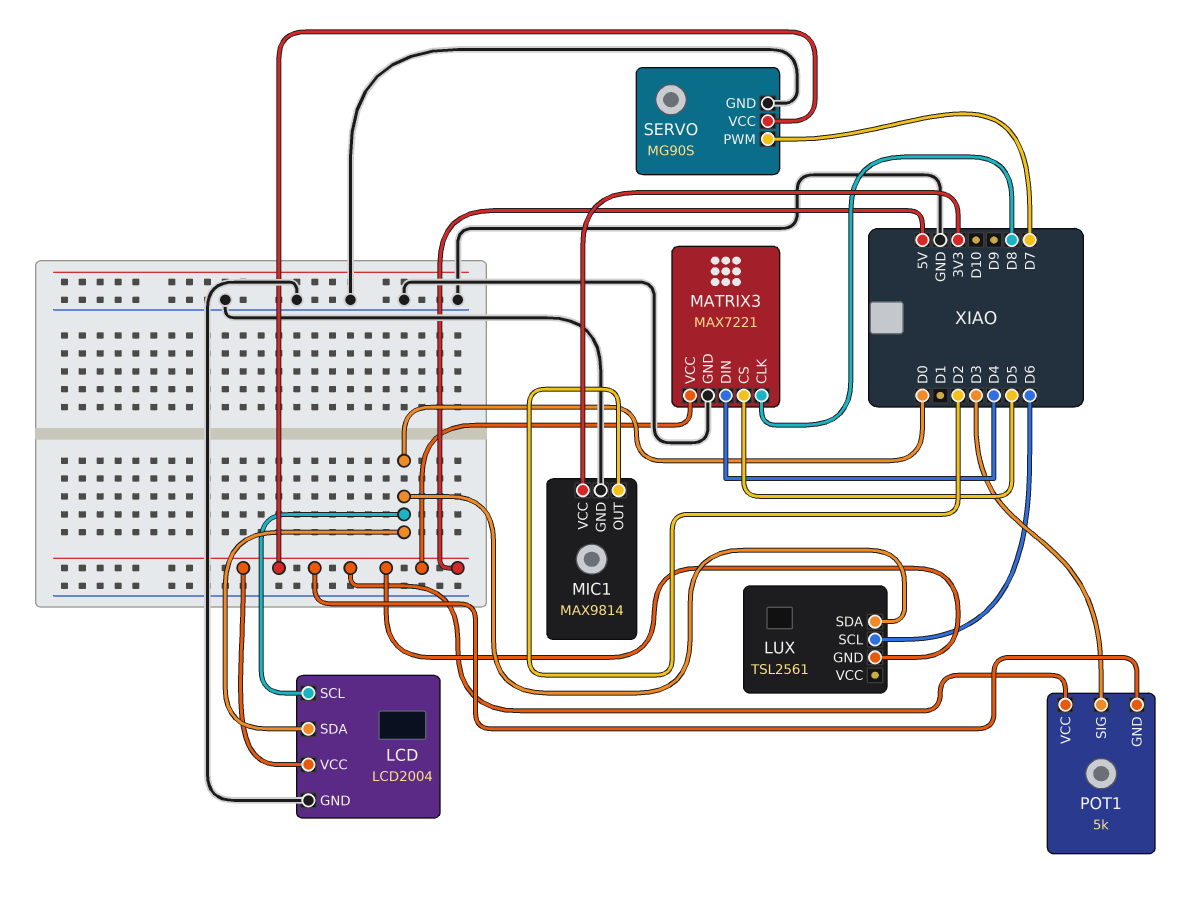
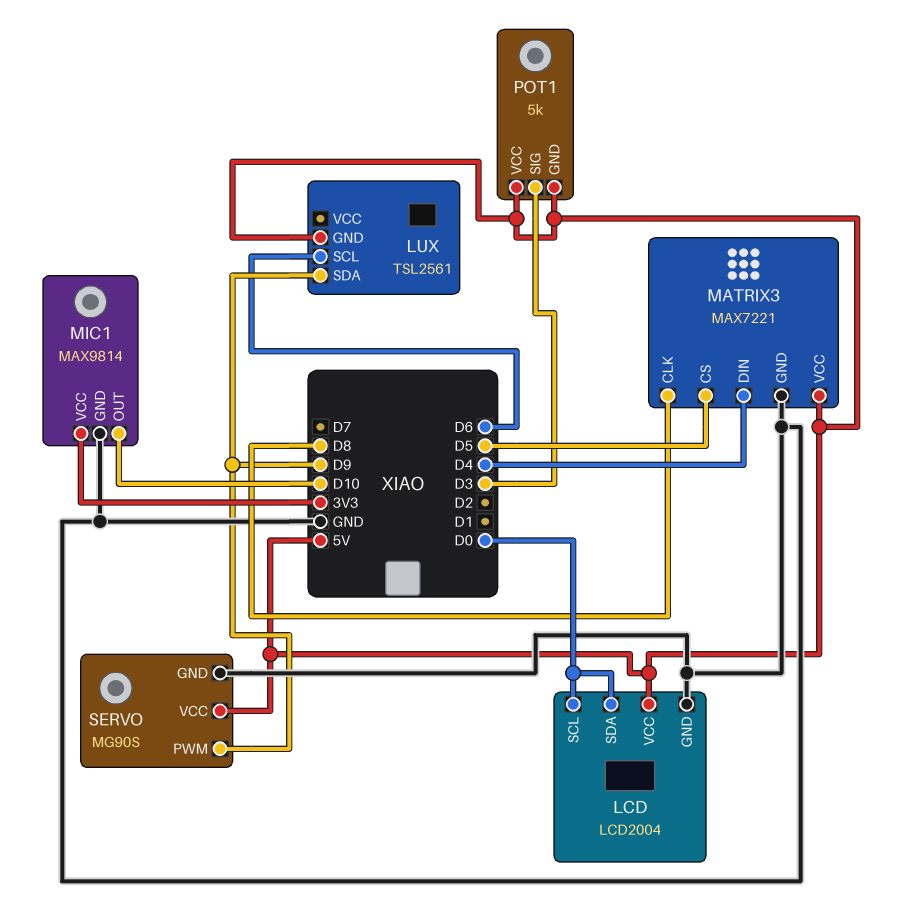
LUX pin SDA: D0 -> D9
MIC1 pin OUT: D2 -> D10
SERVO pin PWM: D7 -> D9

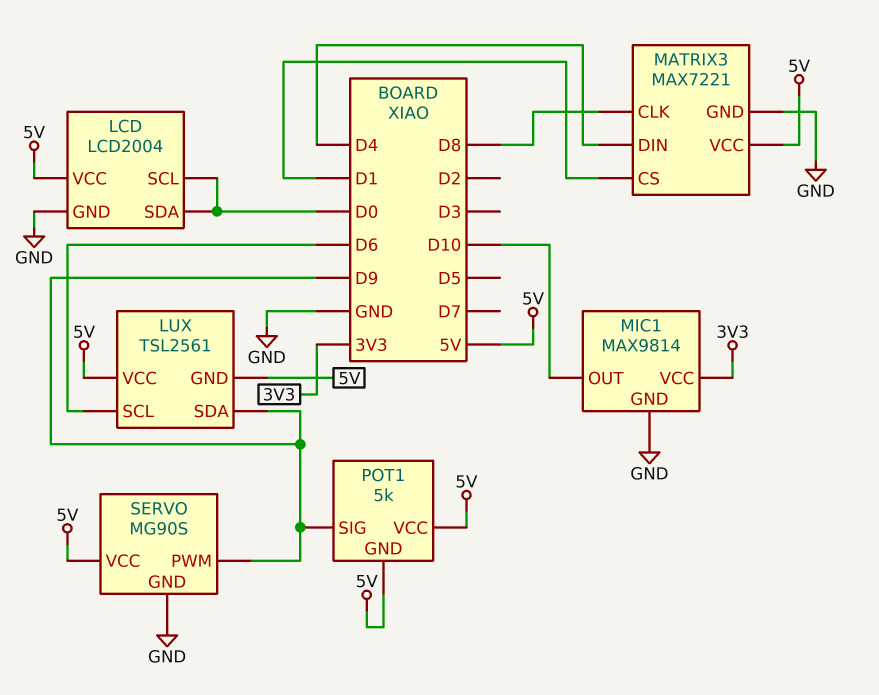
LUX pin VCC: none -> 5V
MATRIX3 pin CS: D5 -> D1
POT1 pin SIG: D3 -> D9

